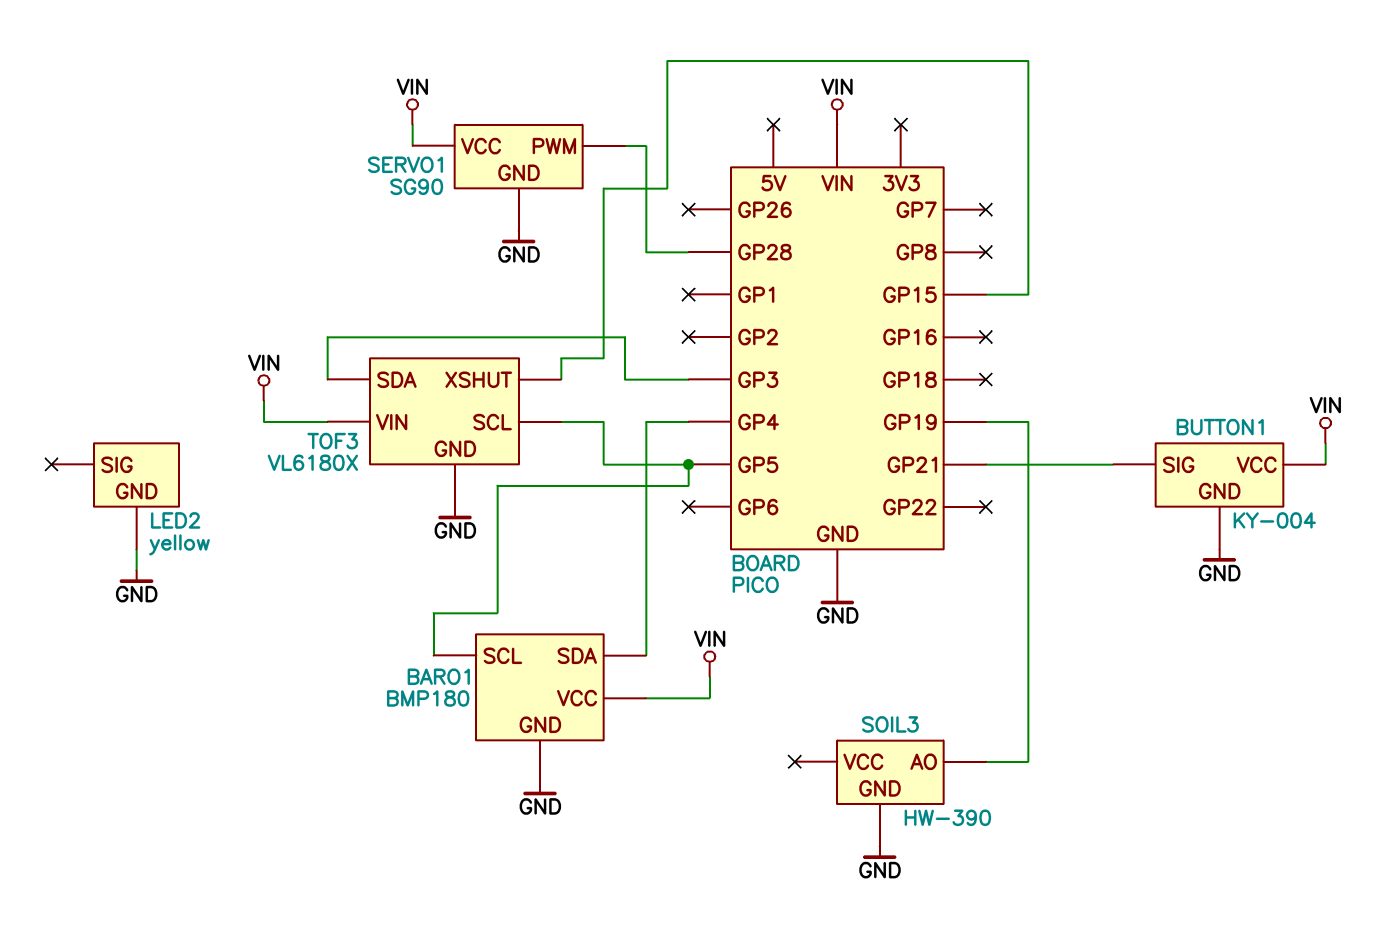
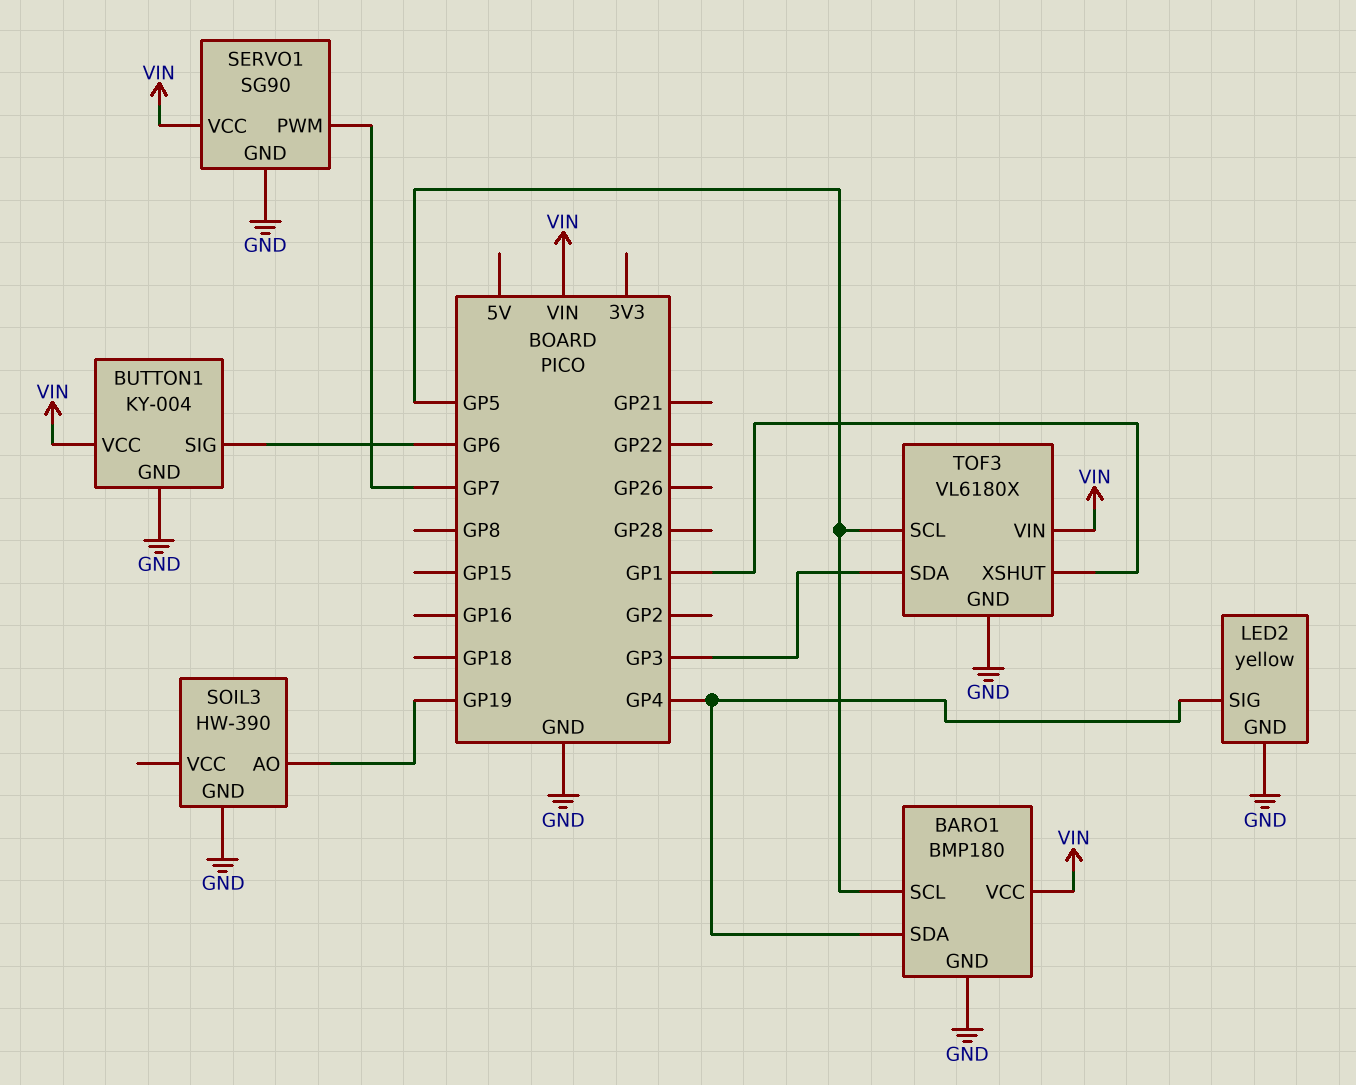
BUTTON1 pin SIG: GP21 -> GP6
LED2 pin SIG: none -> GP4
SERVO1 pin PWM: GP28 -> GP7
TOF3 pin XSHUT: GP15 -> GP1

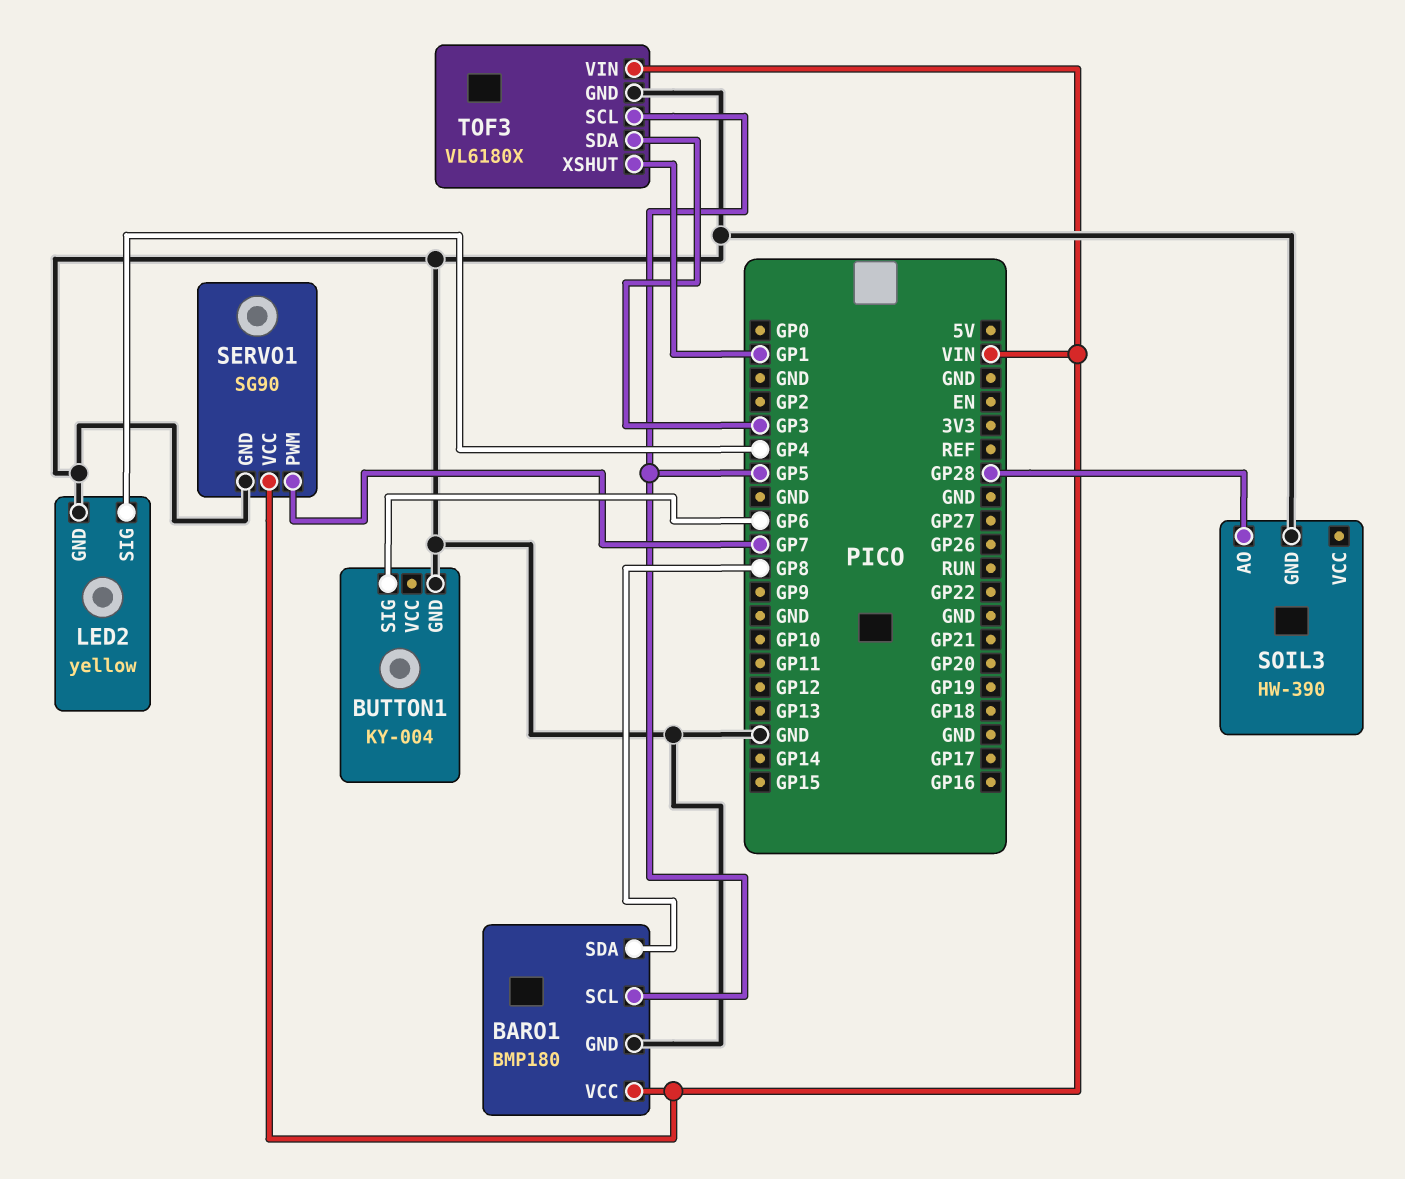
BARO1 pin SDA: GP4 -> GP8
BUTTON1 pin VCC: VIN -> none
SOIL3 pin AO: GP19 -> GP28

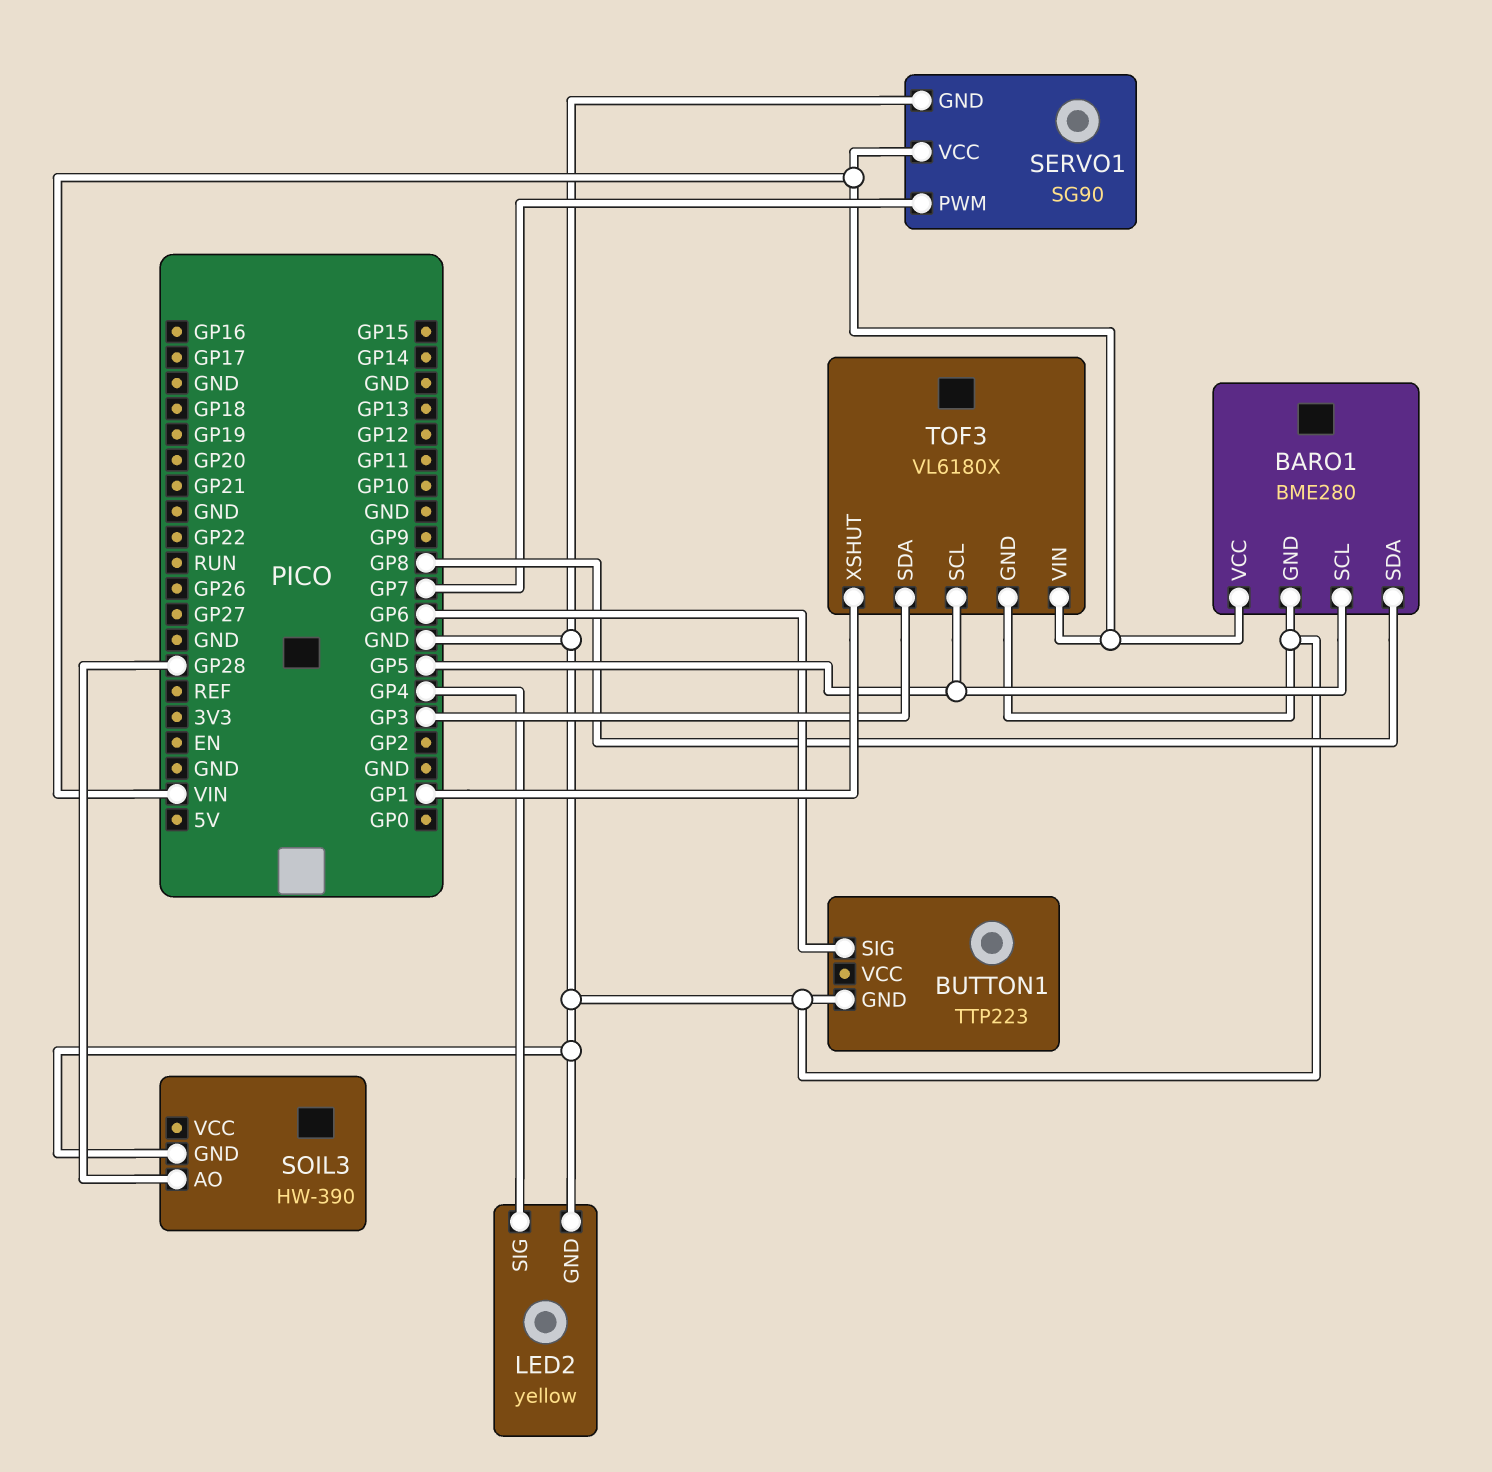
BARO1: BMP180 -> BME280
BUTTON1: KY-004 -> TTP223

